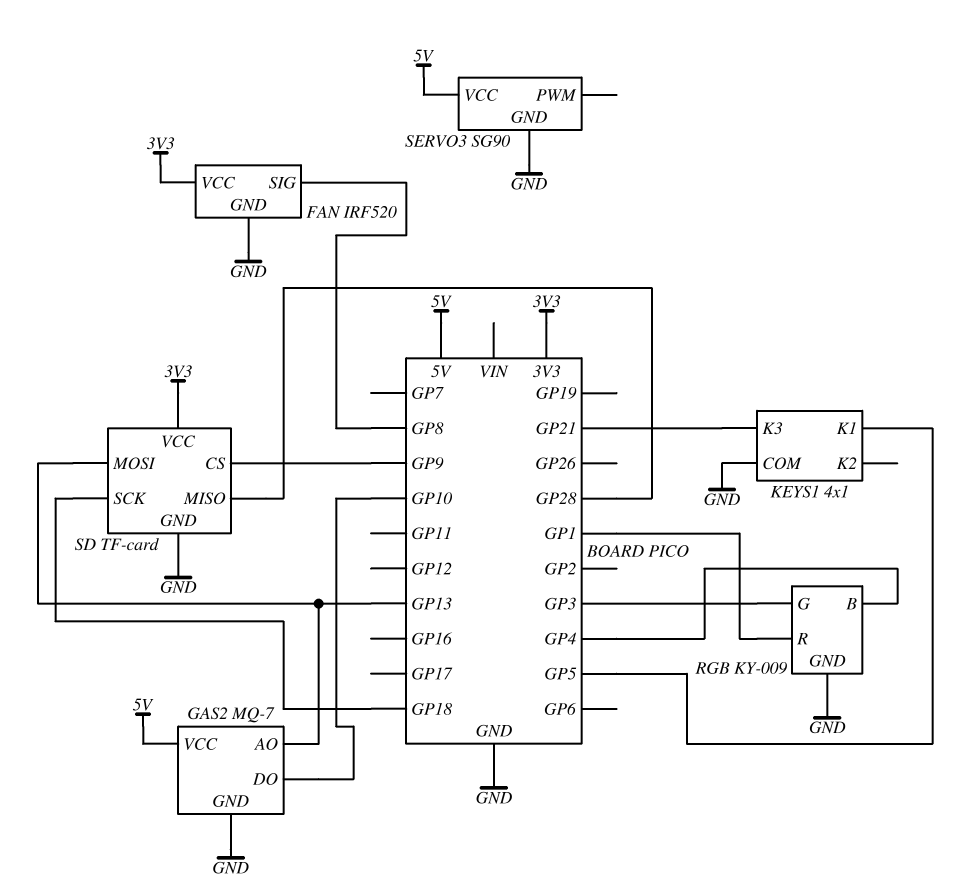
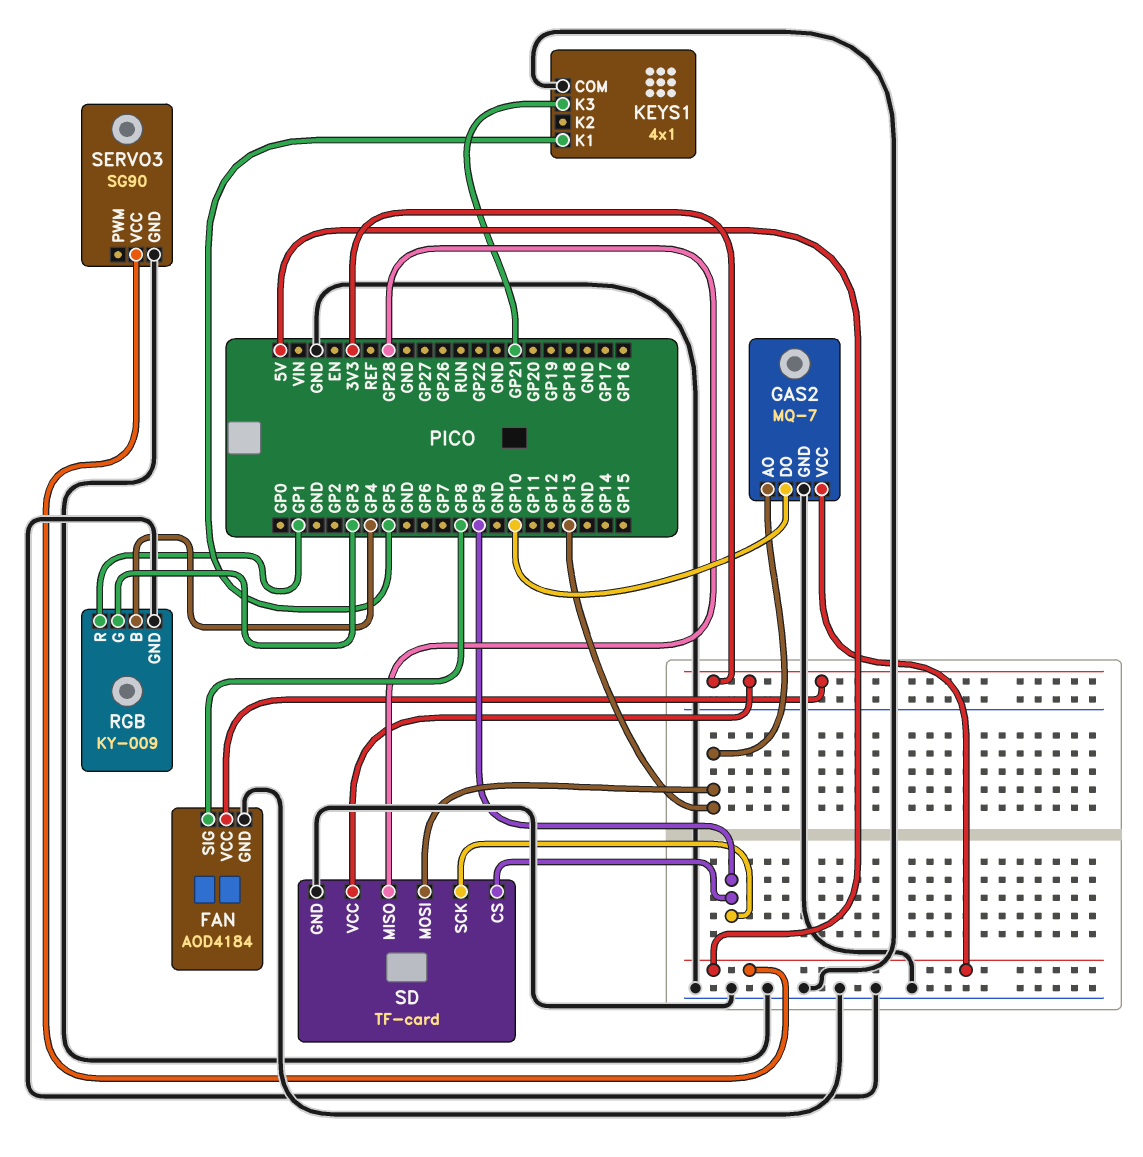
FAN: IRF520 -> AOD4184
SD pin SCK: GP18 -> GP9

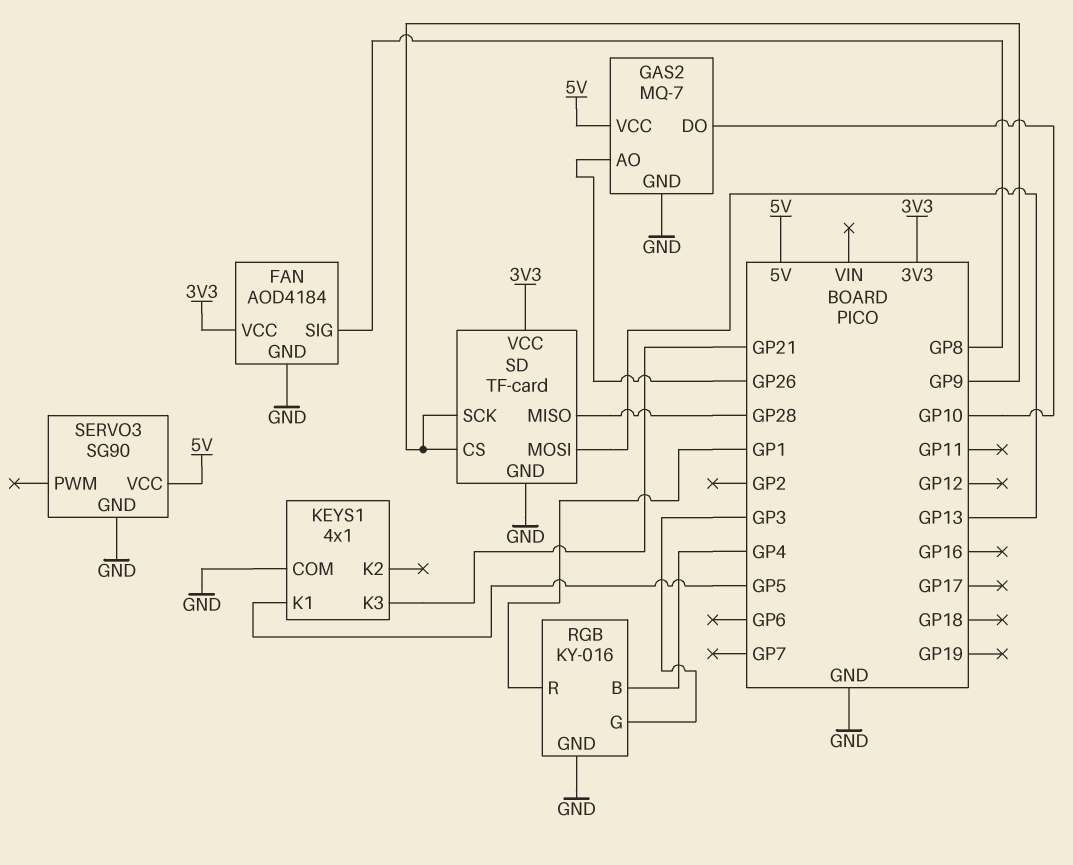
GAS2 pin AO: GP13 -> GP26
RGB: KY-009 -> KY-016

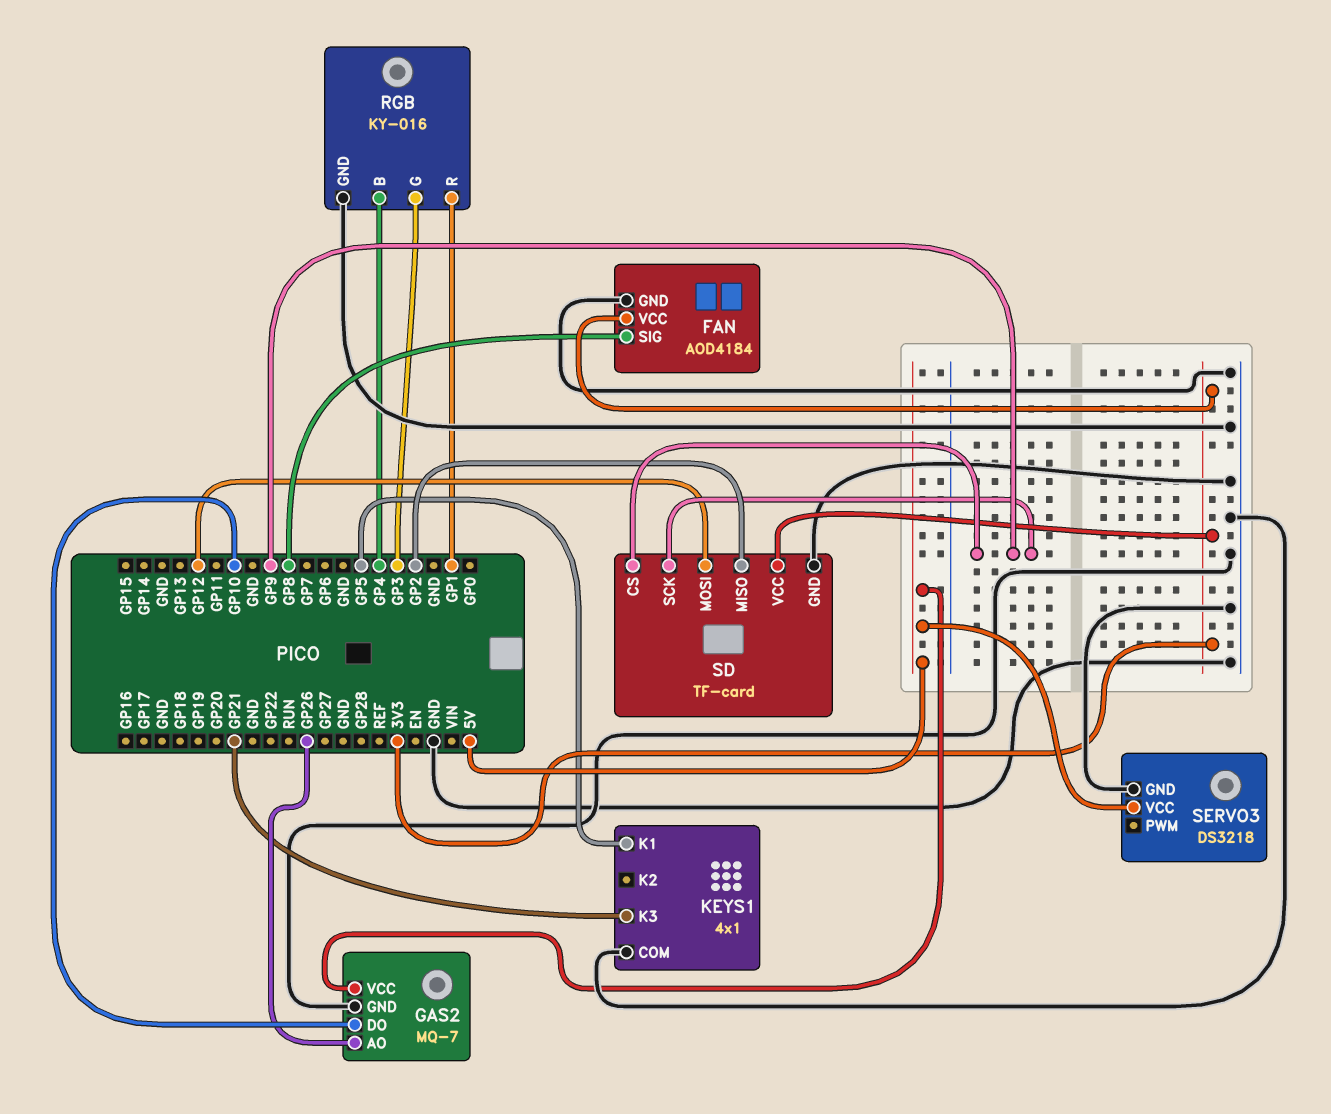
SD pin MISO: GP28 -> GP2
SD pin MOSI: GP13 -> GP12
SERVO3: SG90 -> DS3218

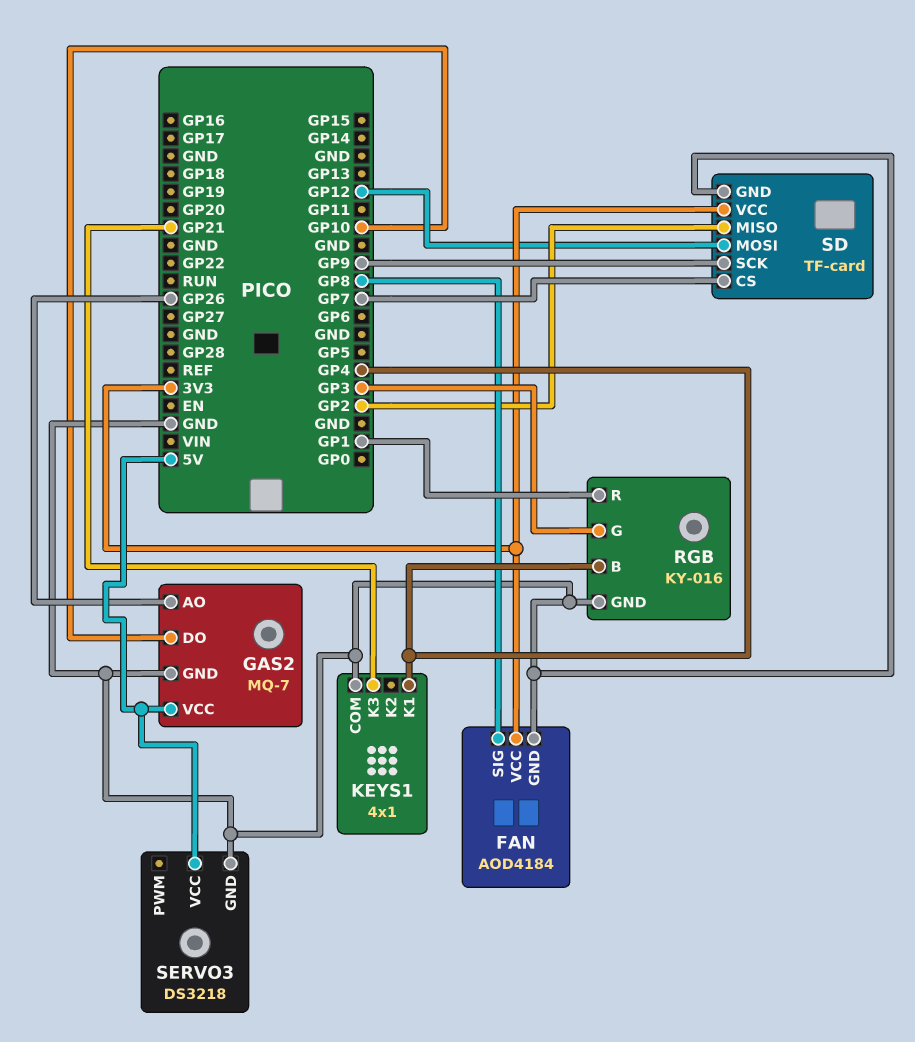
KEYS1 pin K1: GP5 -> GP4
SD pin CS: GP9 -> GP7

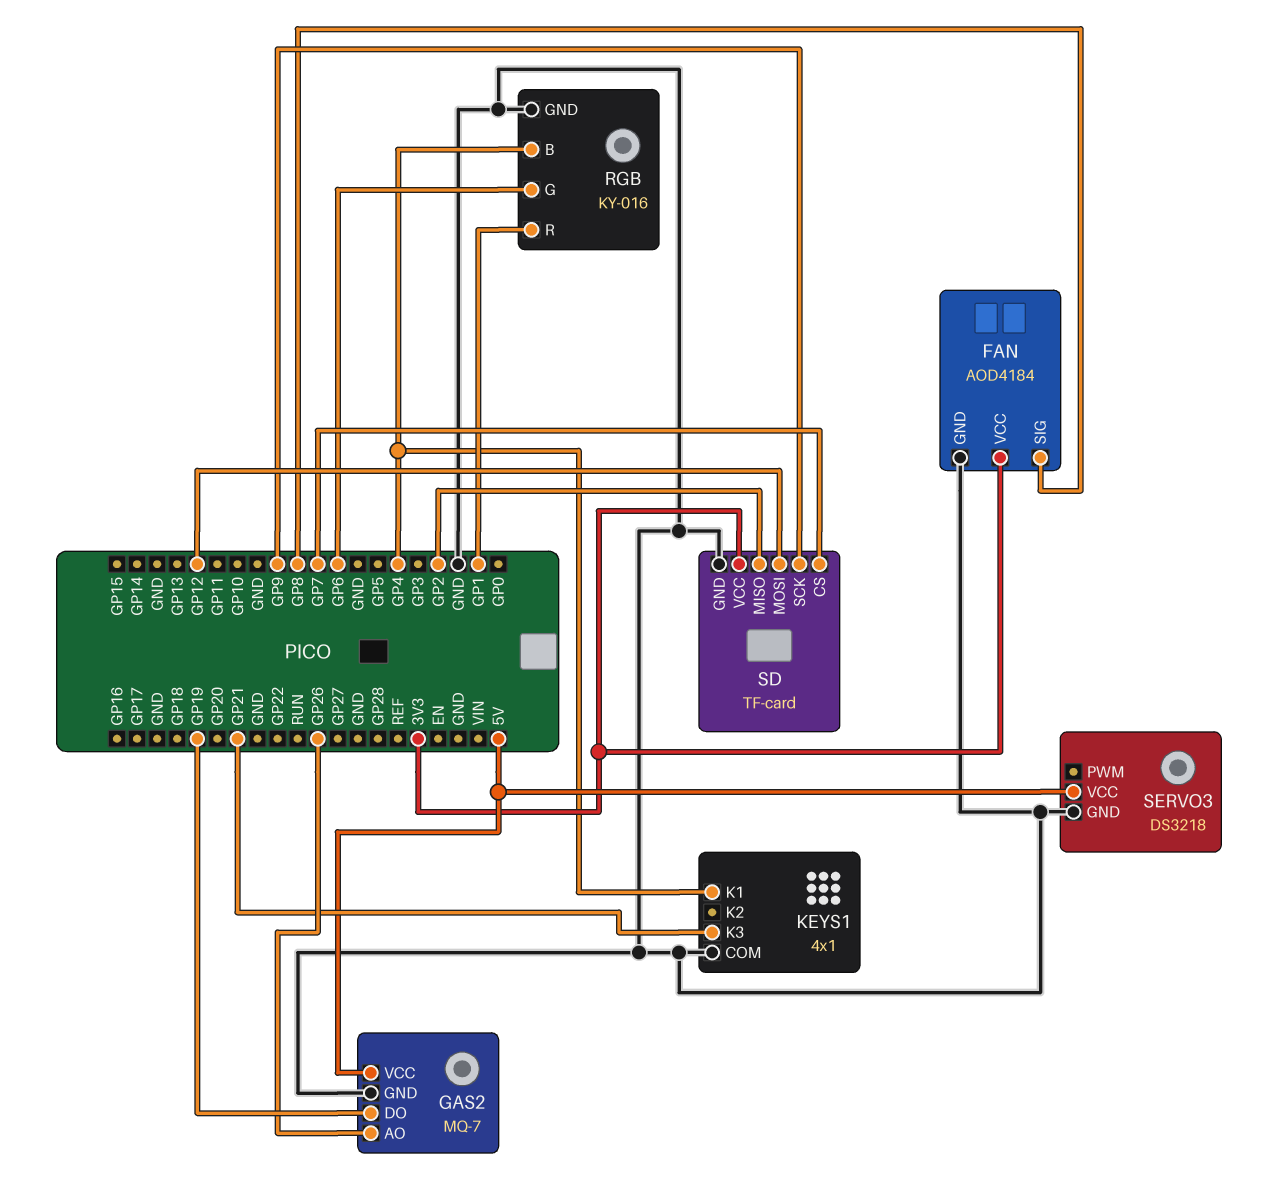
GAS2 pin DO: GP10 -> GP19
RGB pin G: GP3 -> GP6

